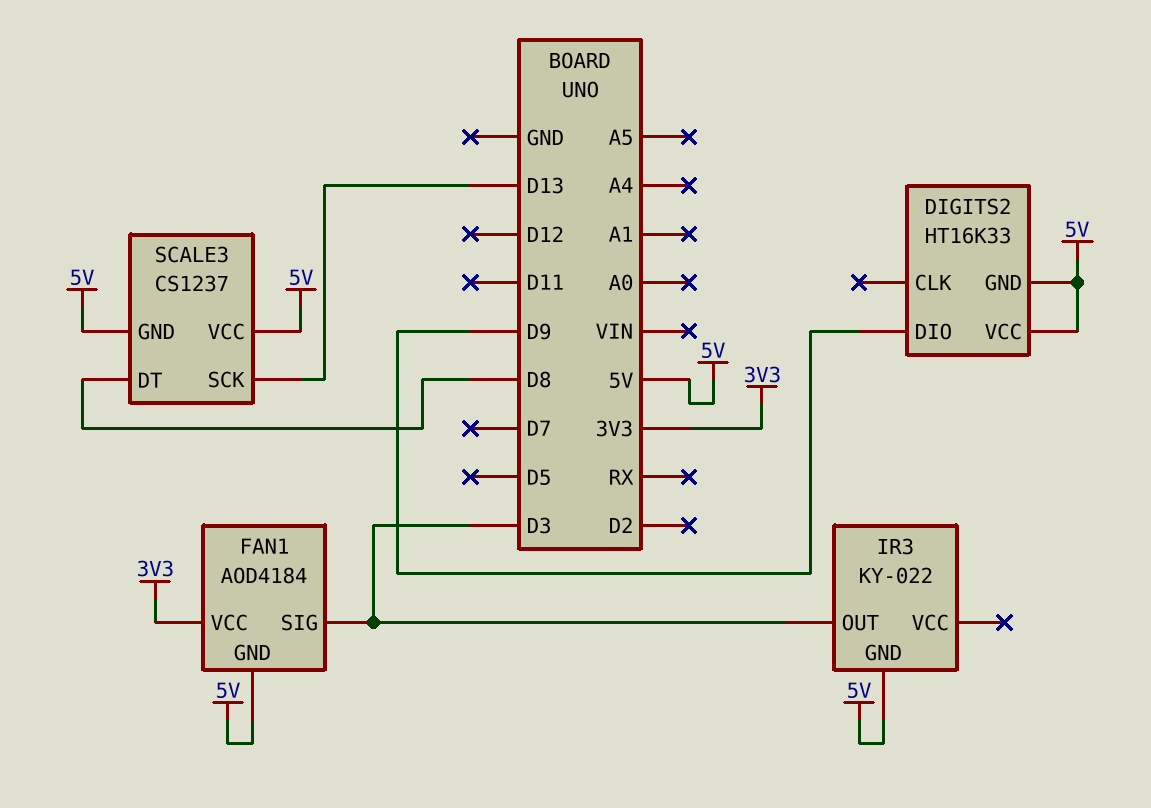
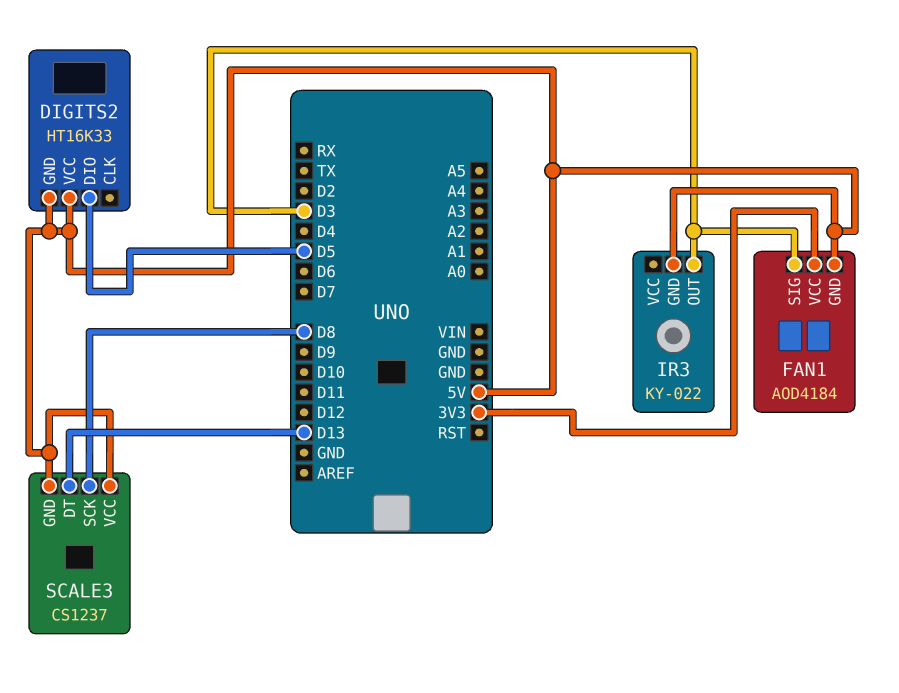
DIGITS2 pin DIO: D9 -> D5
SCALE3 pin DT: D8 -> D13
SCALE3 pin SCK: D13 -> D8

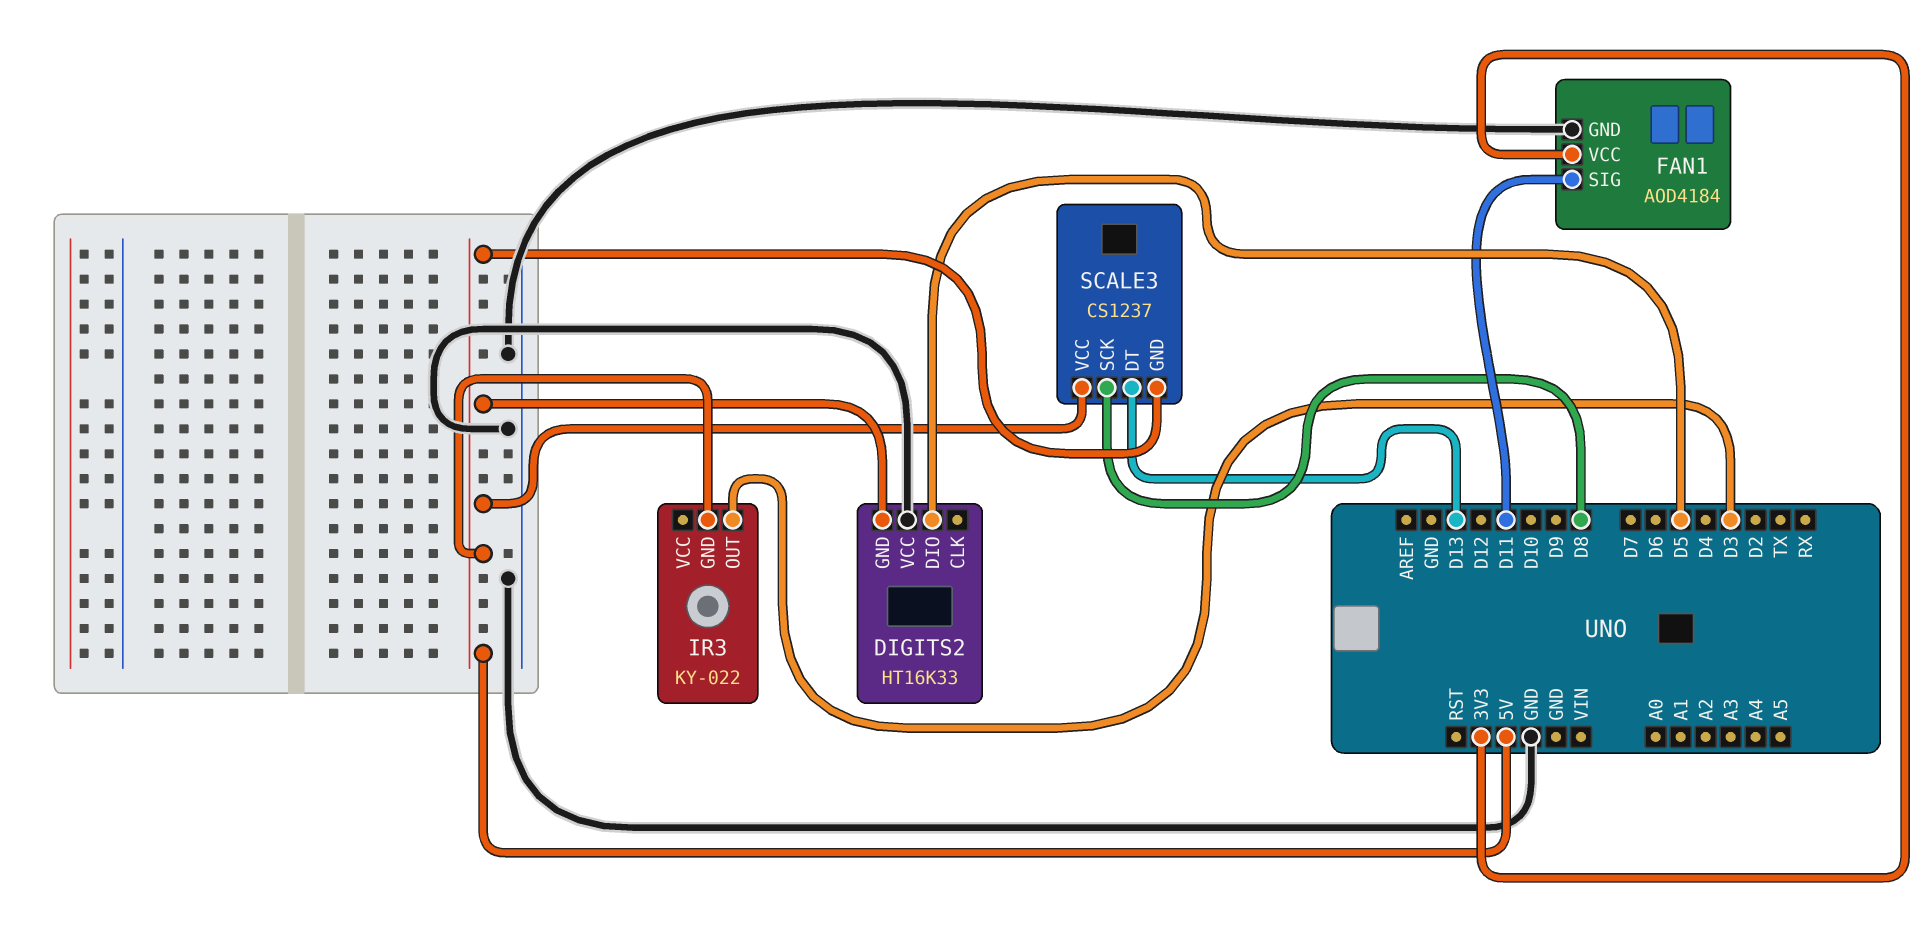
DIGITS2 pin VCC: 5V -> GND
FAN1 pin GND: 5V -> GND
FAN1 pin SIG: D3 -> D11

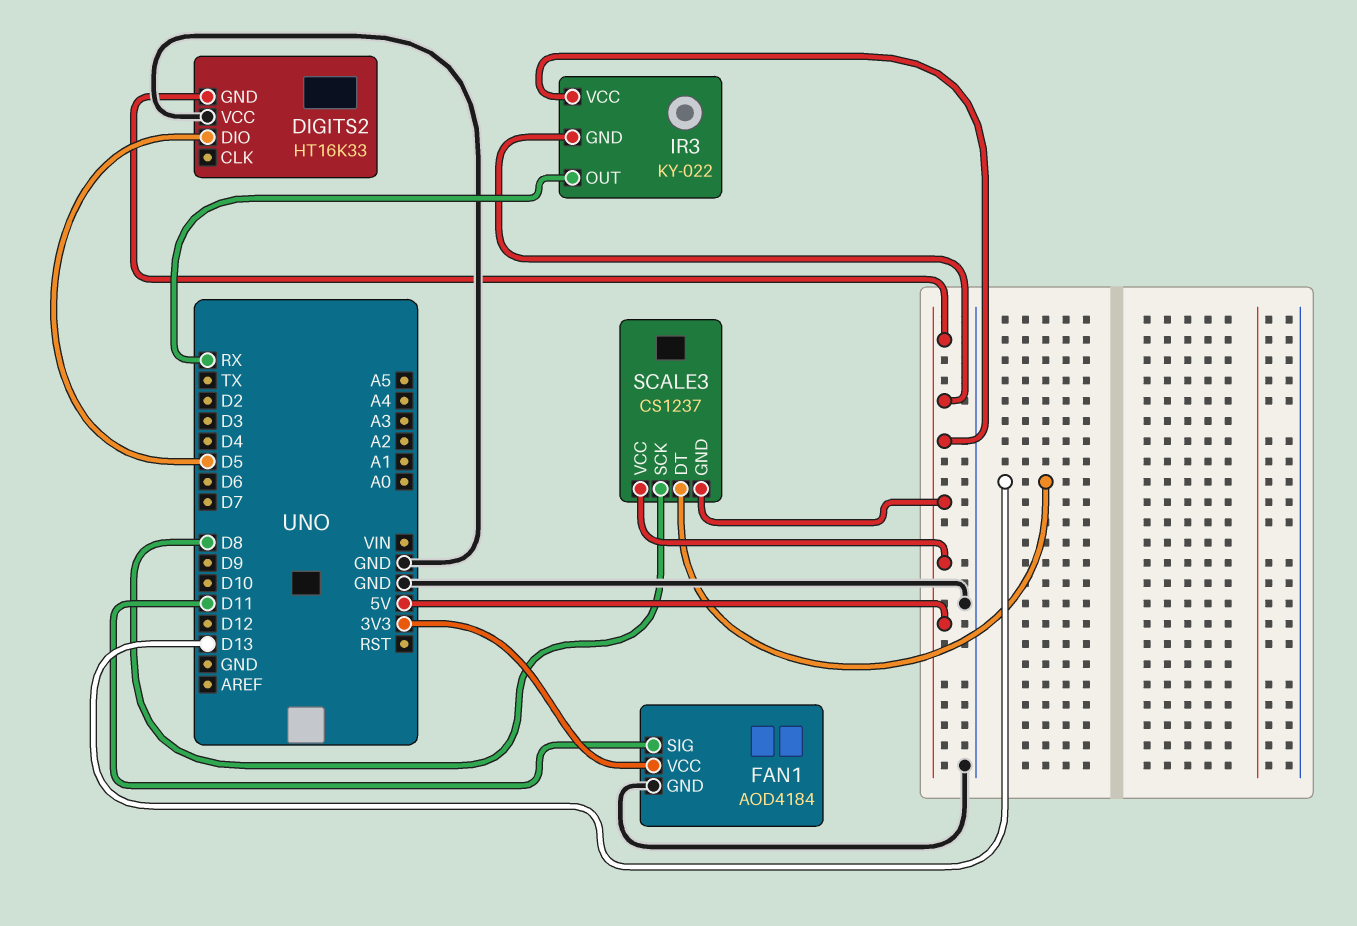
IR3 pin OUT: D3 -> RX
IR3 pin VCC: none -> 5V

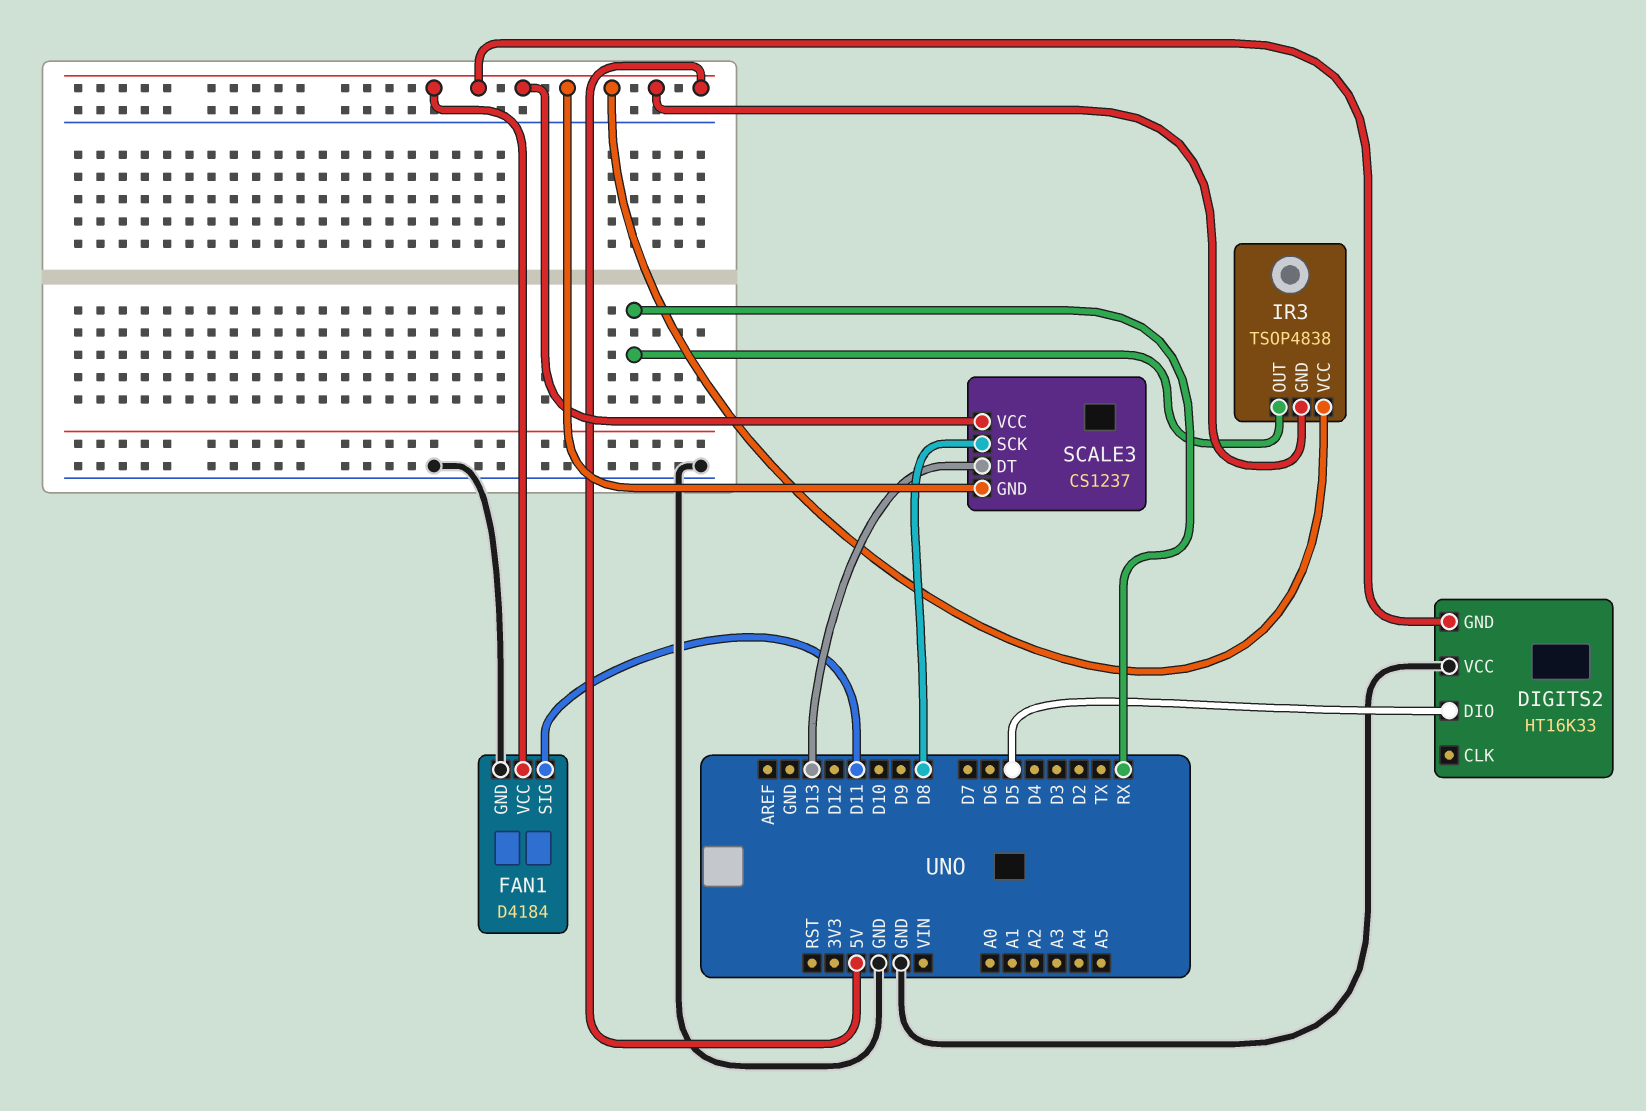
FAN1: AOD4184 -> D4184
FAN1 pin VCC: 3V3 -> 5V
IR3: KY-022 -> TSOP4838

